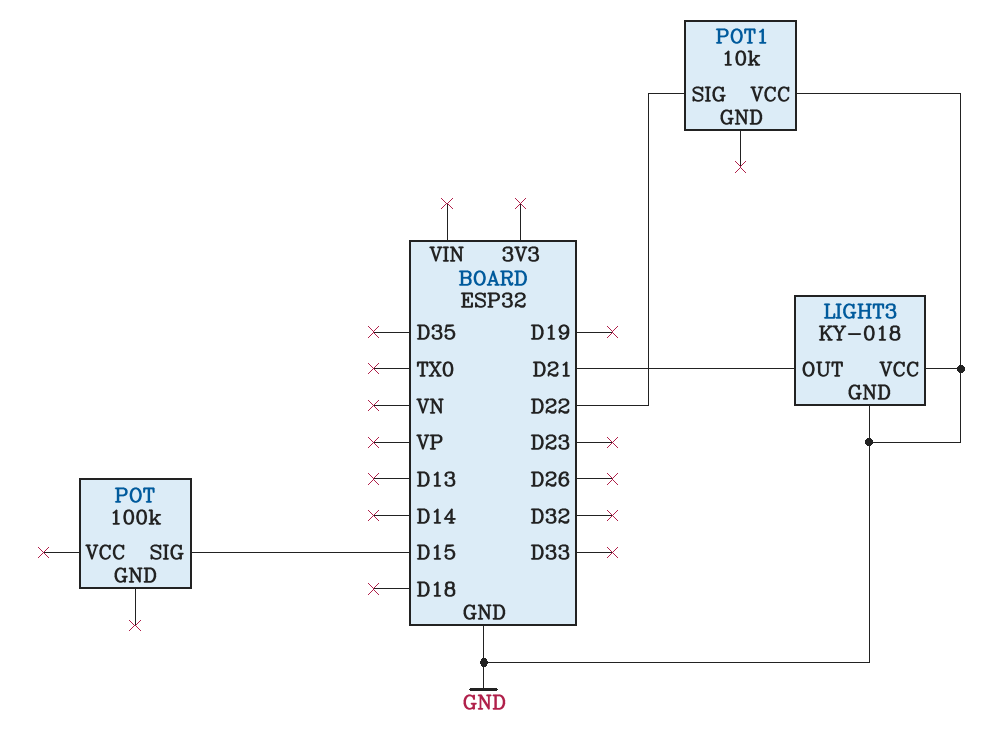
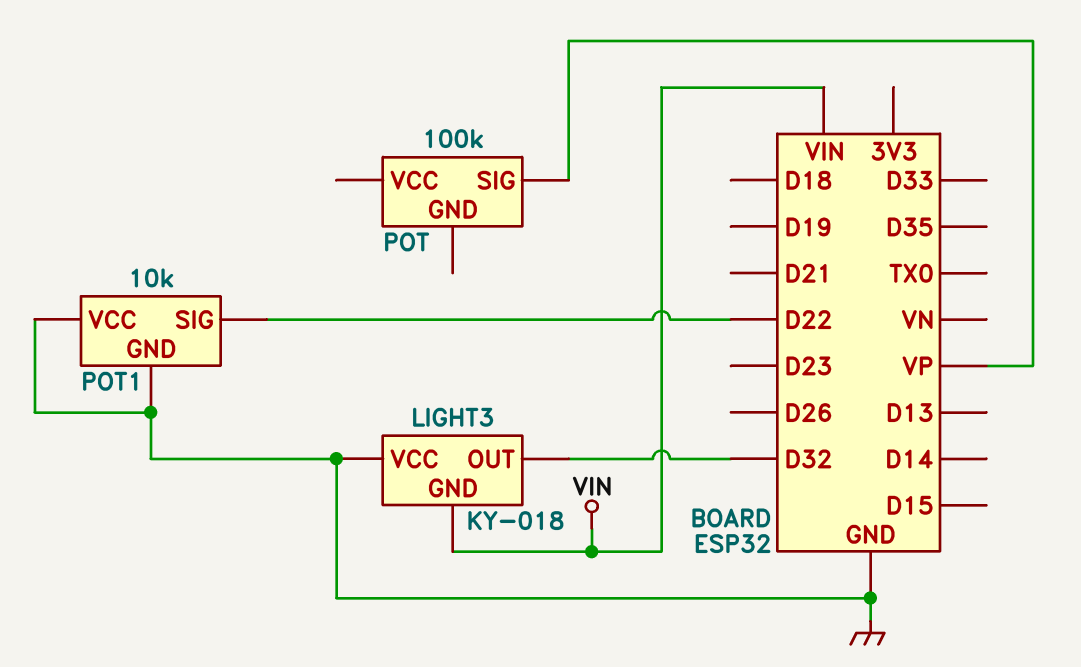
LIGHT3 pin GND: GND -> VIN
LIGHT3 pin OUT: D21 -> D32
POT pin SIG: D15 -> VP
POT1 pin GND: none -> GND

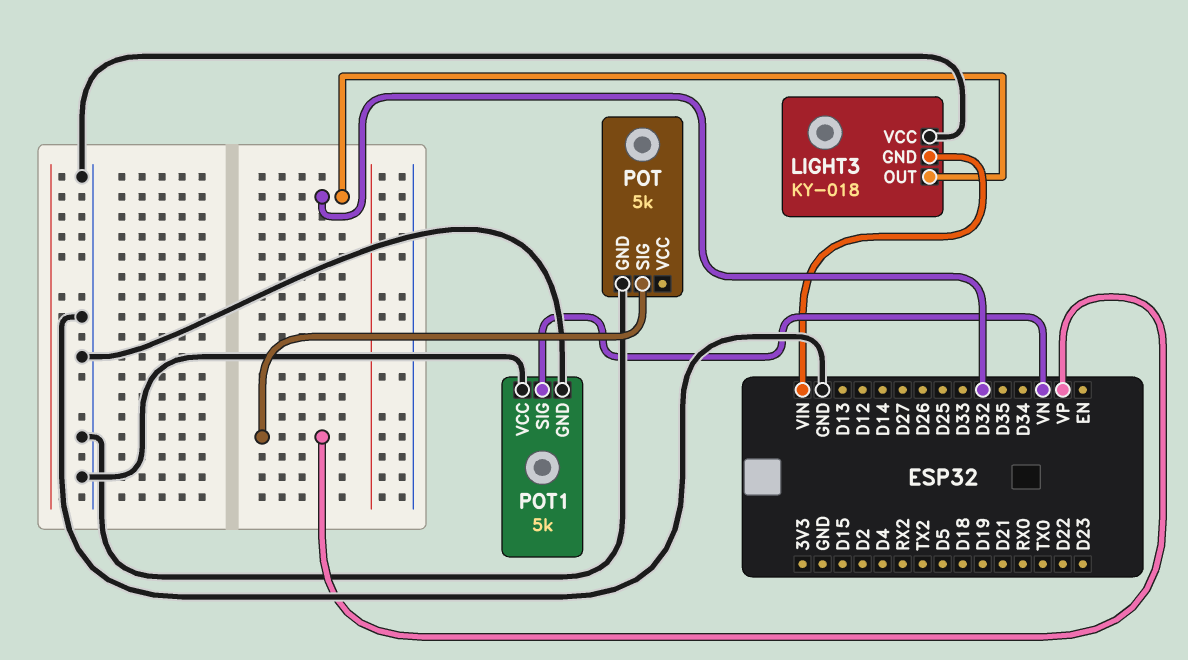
POT: 100k -> 5k
POT pin GND: none -> GND
POT1: 10k -> 5k
POT1 pin SIG: D22 -> VN

